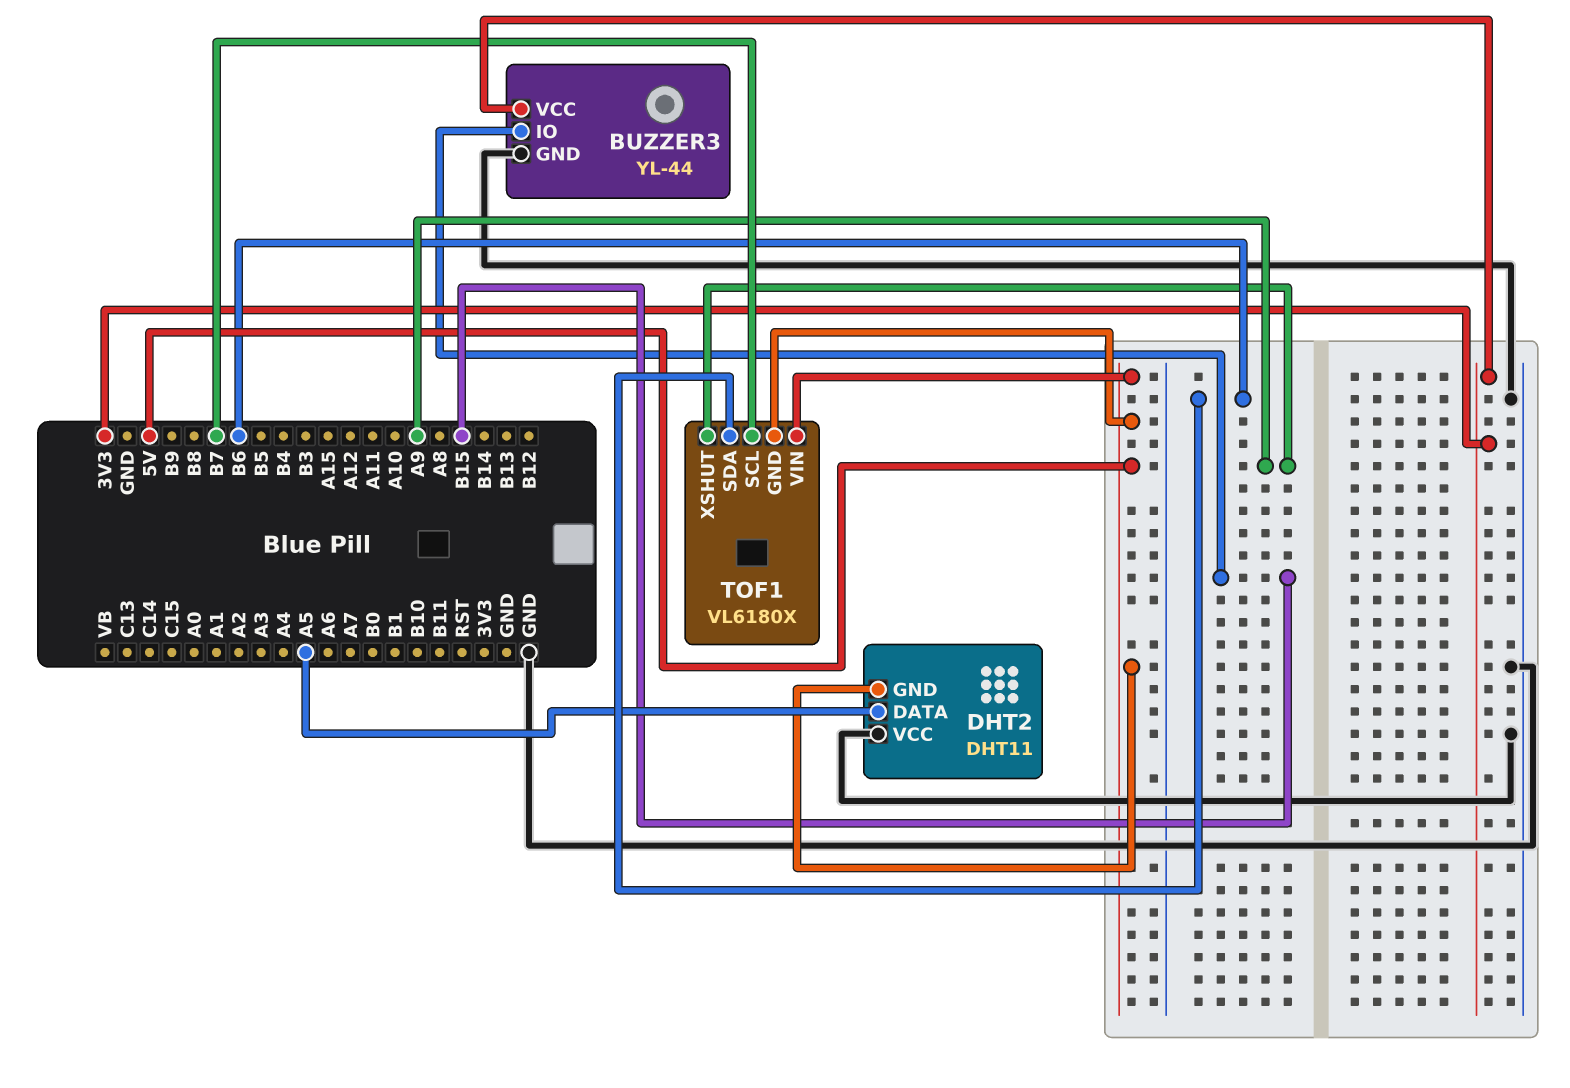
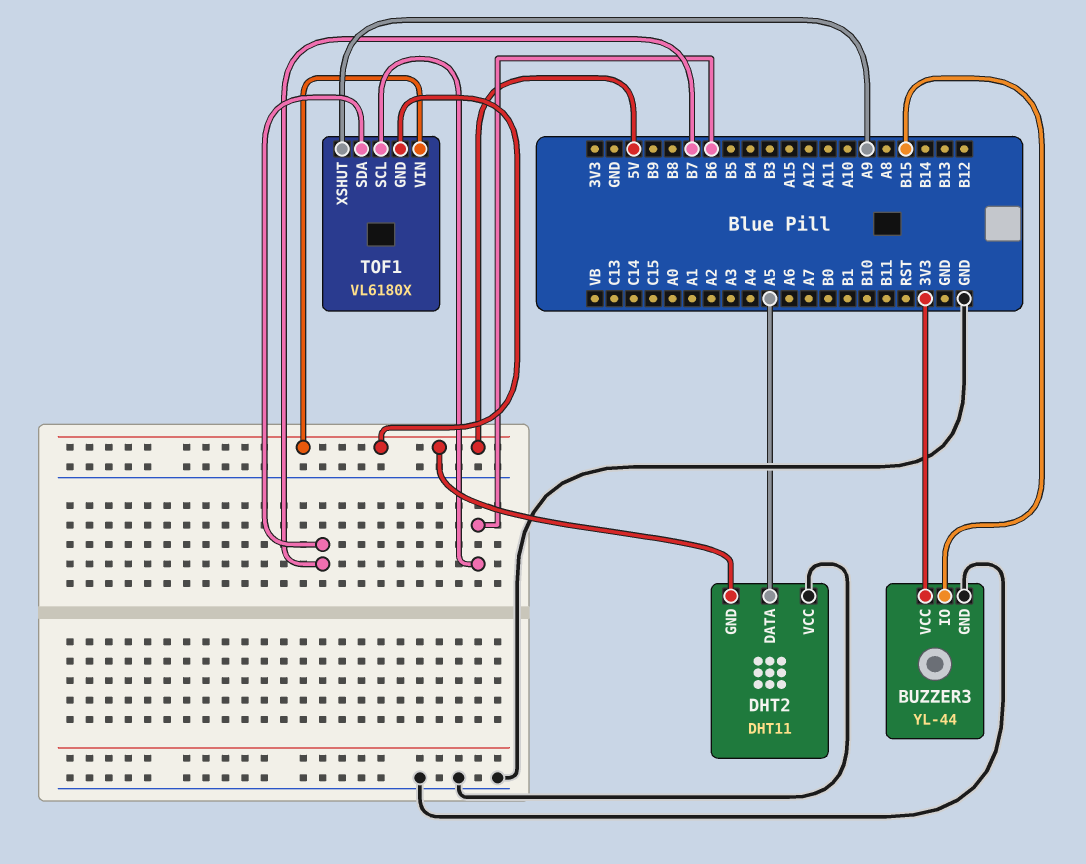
TOF1 pin SCL: B7 -> B6
TOF1 pin SDA: B6 -> B7

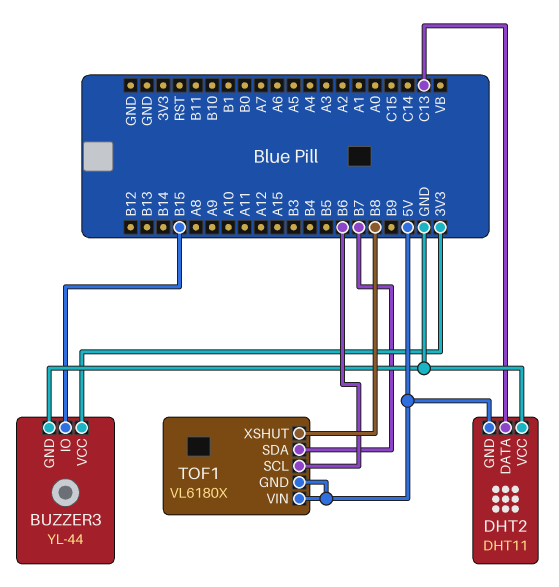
DHT2 pin DATA: A5 -> C13
TOF1 pin XSHUT: A9 -> B8

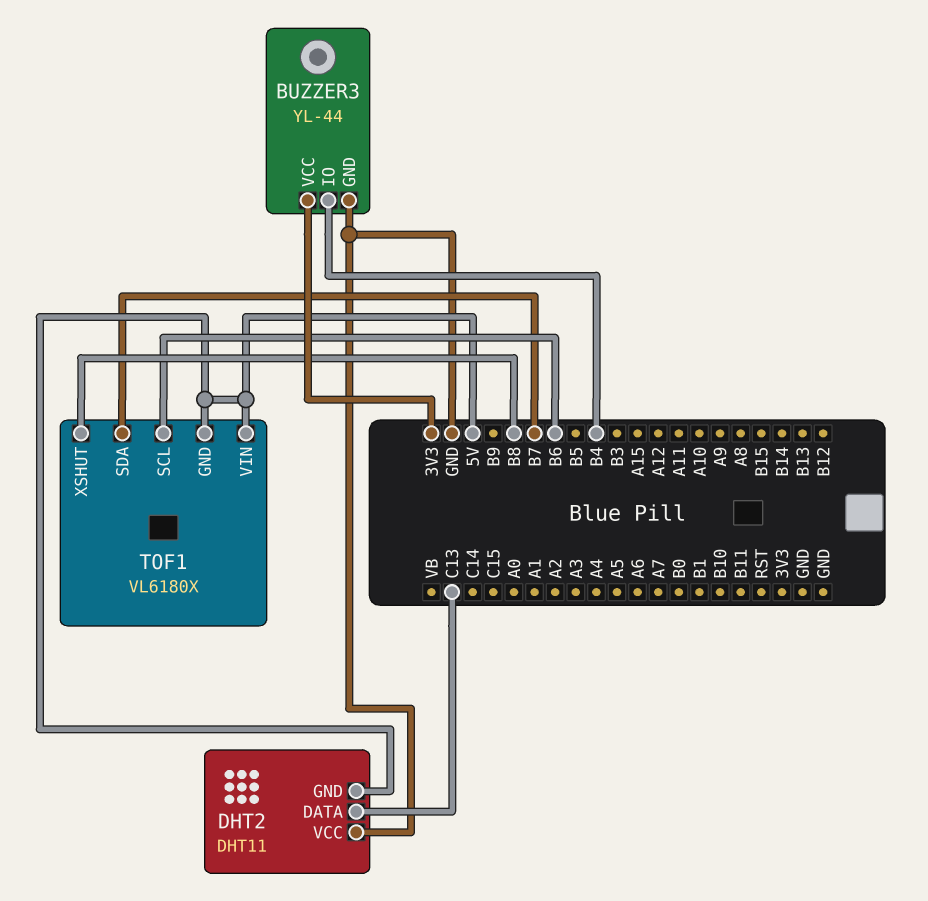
BUZZER3 pin IO: B15 -> B4

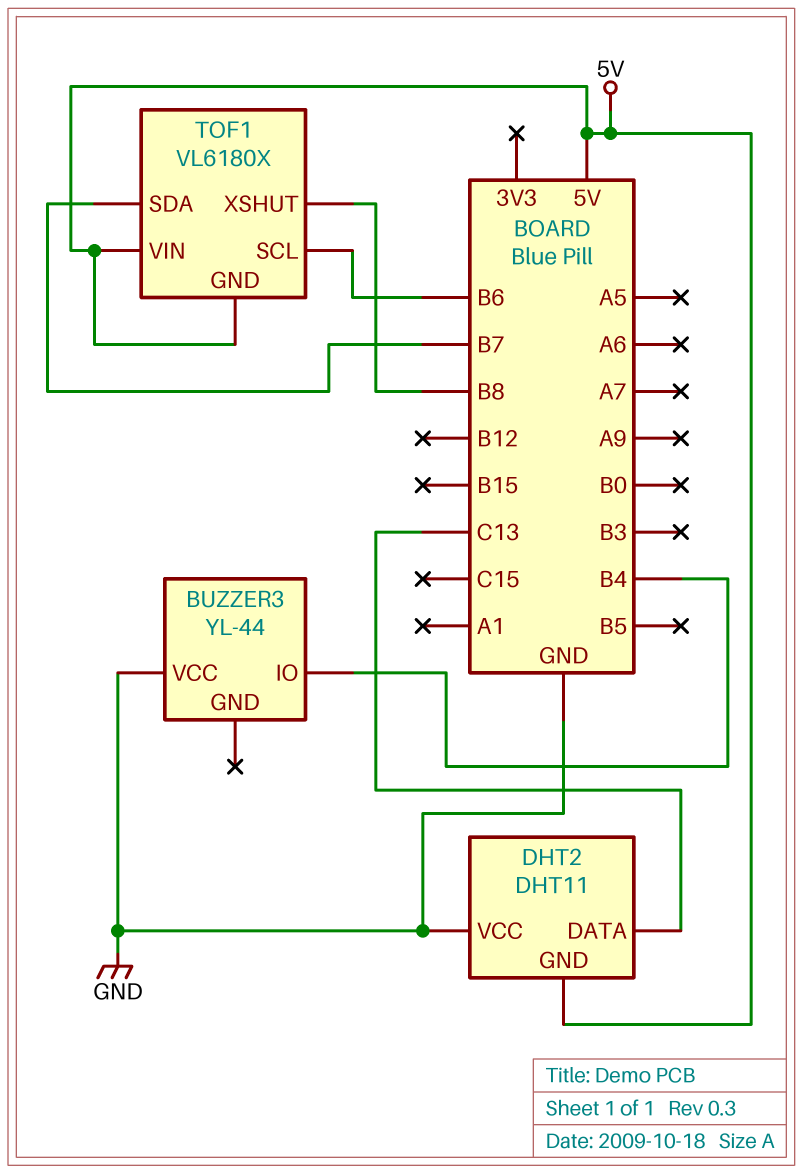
BUZZER3 pin GND: GND -> none
BUZZER3 pin VCC: 3V3 -> GND

